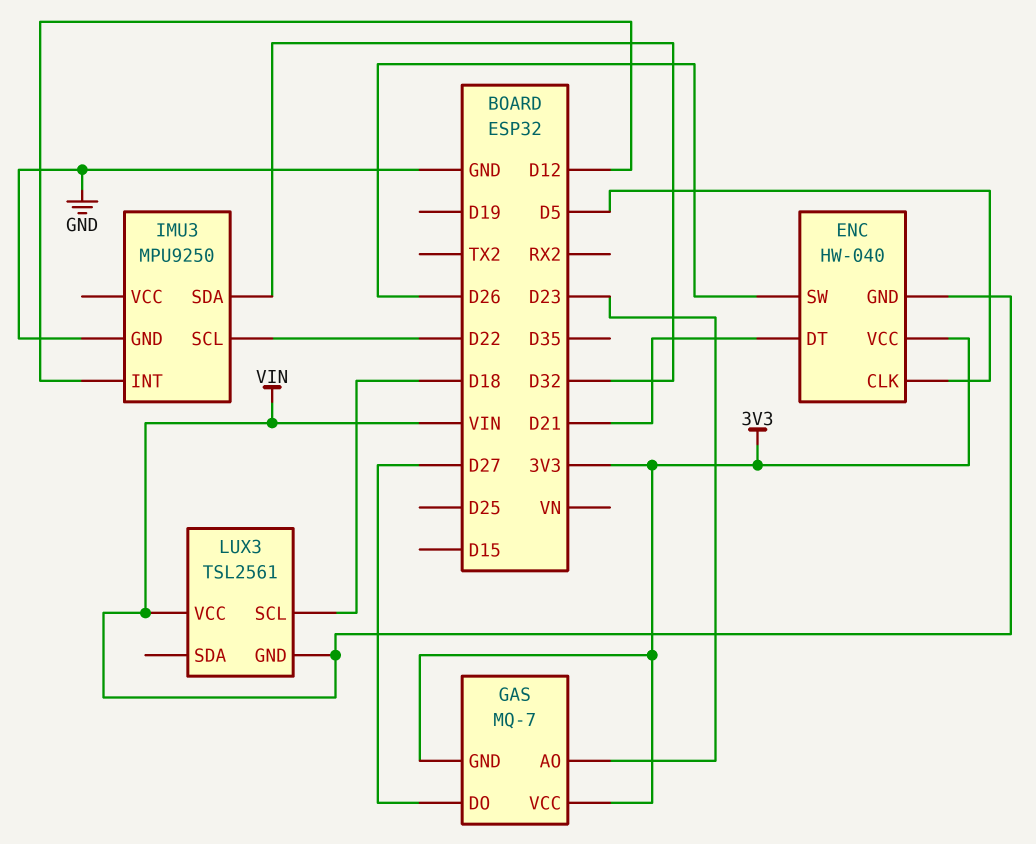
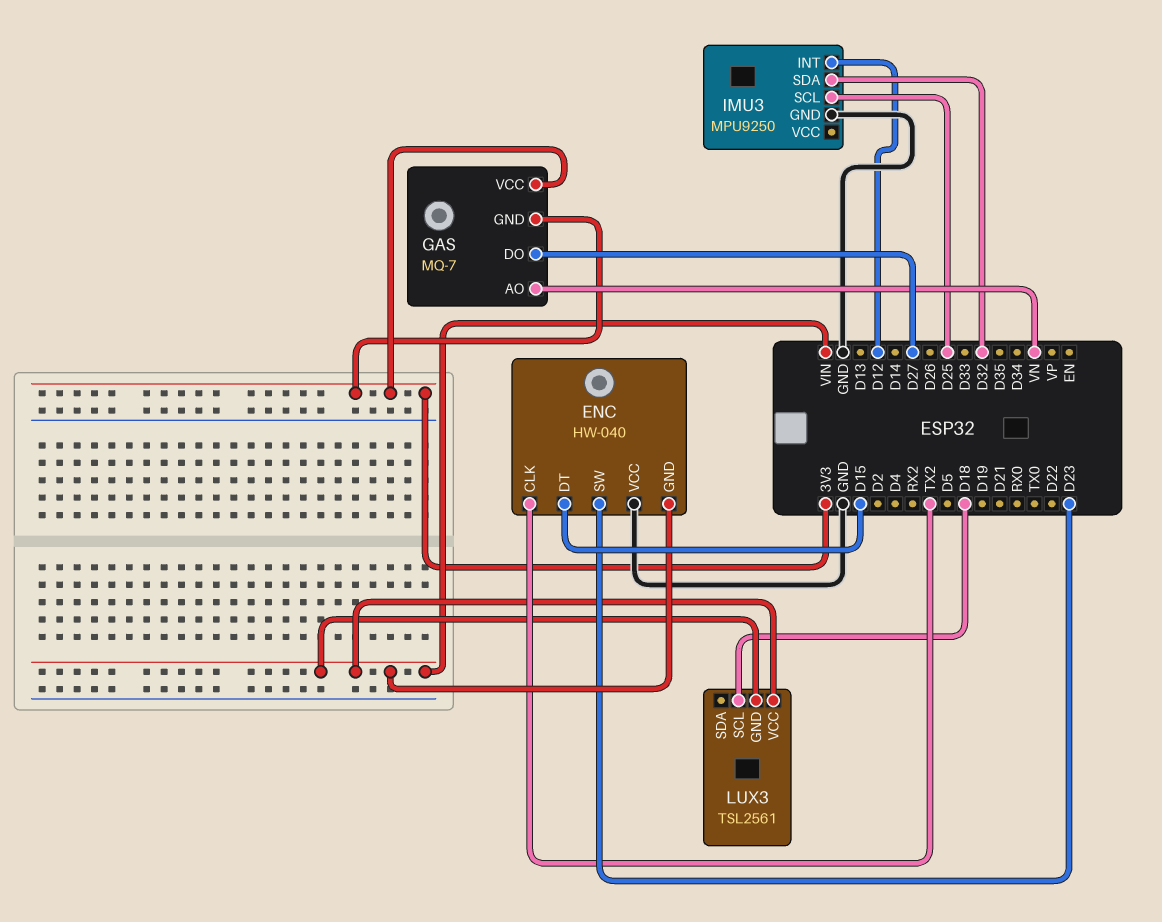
ENC pin CLK: D5 -> TX2
ENC pin DT: D21 -> D15
ENC pin SW: D26 -> D23
ENC pin VCC: 3V3 -> GND
GAS pin AO: D23 -> VN
IMU3 pin SCL: D22 -> D25

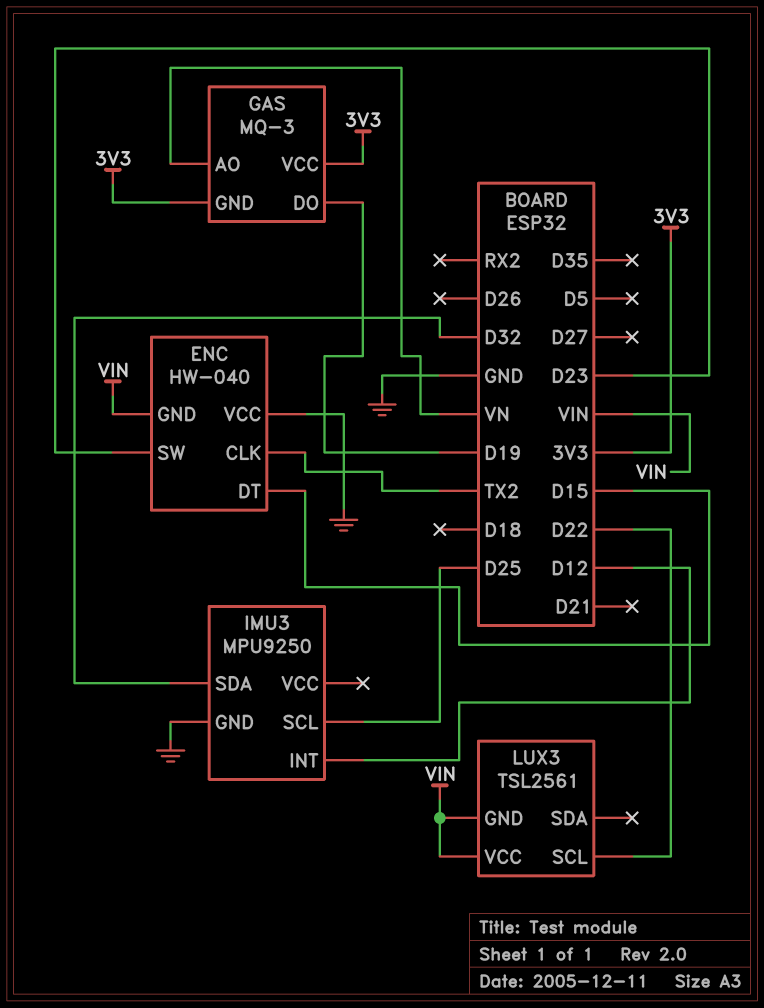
GAS: MQ-7 -> MQ-3
GAS pin DO: D27 -> D19
LUX3 pin SCL: D18 -> D22

